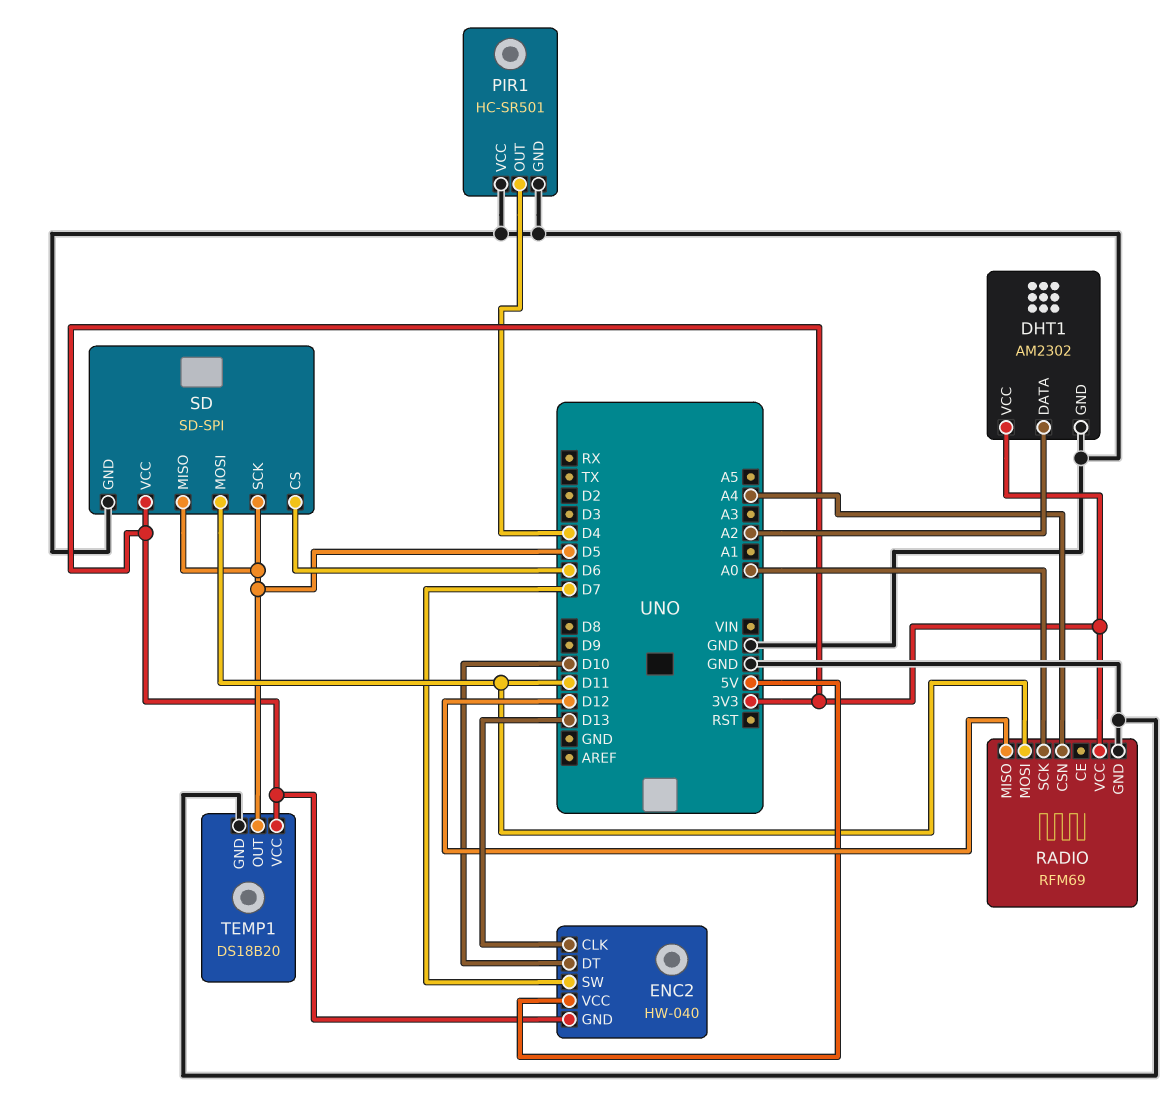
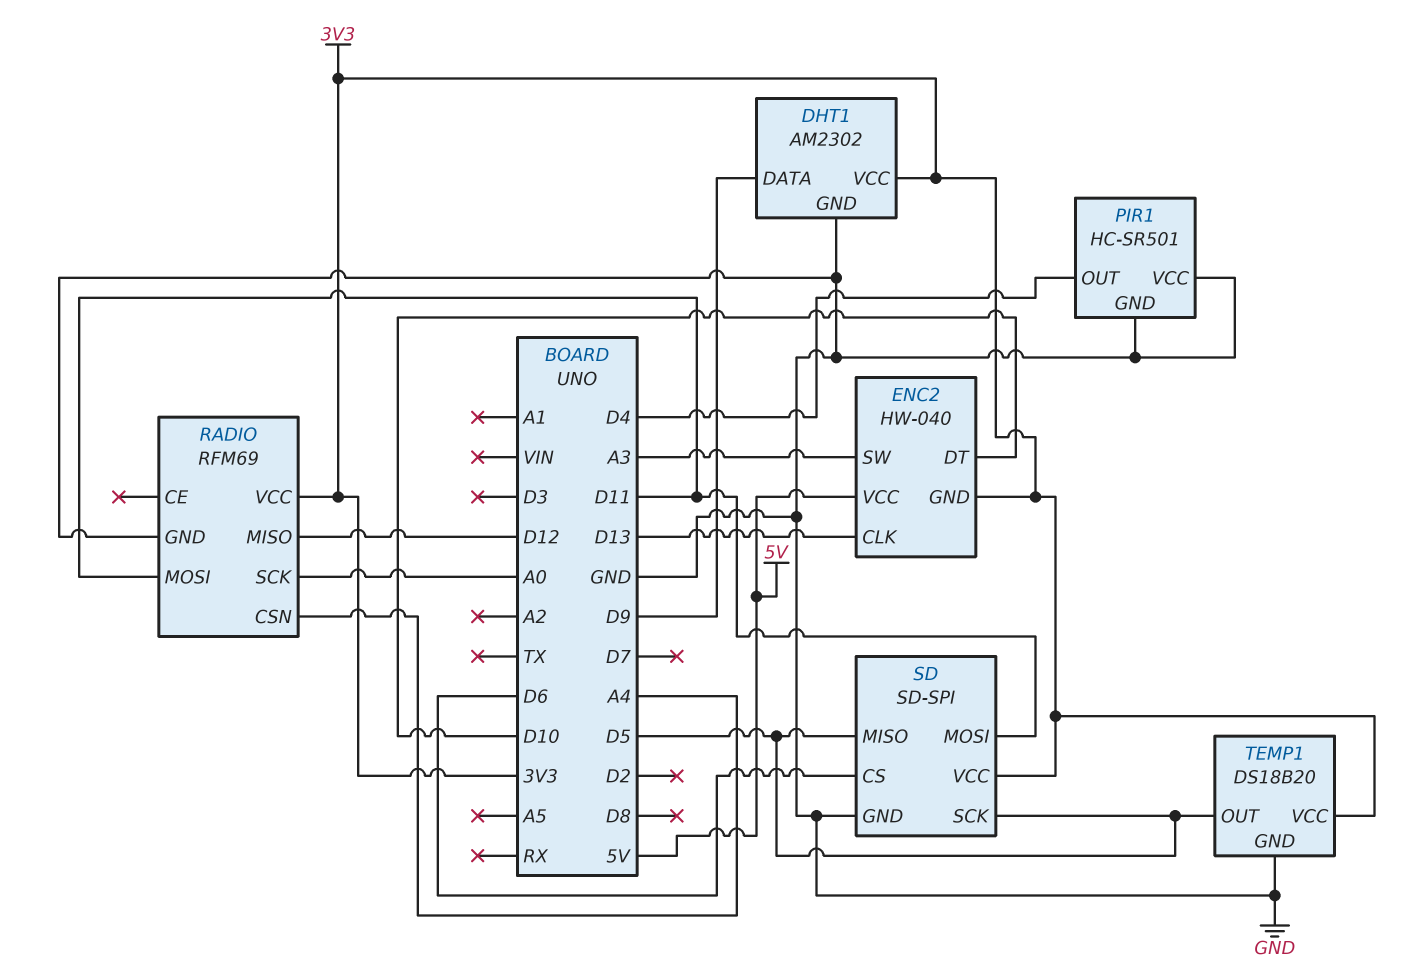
DHT1 pin DATA: A2 -> D9
ENC2 pin SW: D7 -> A3

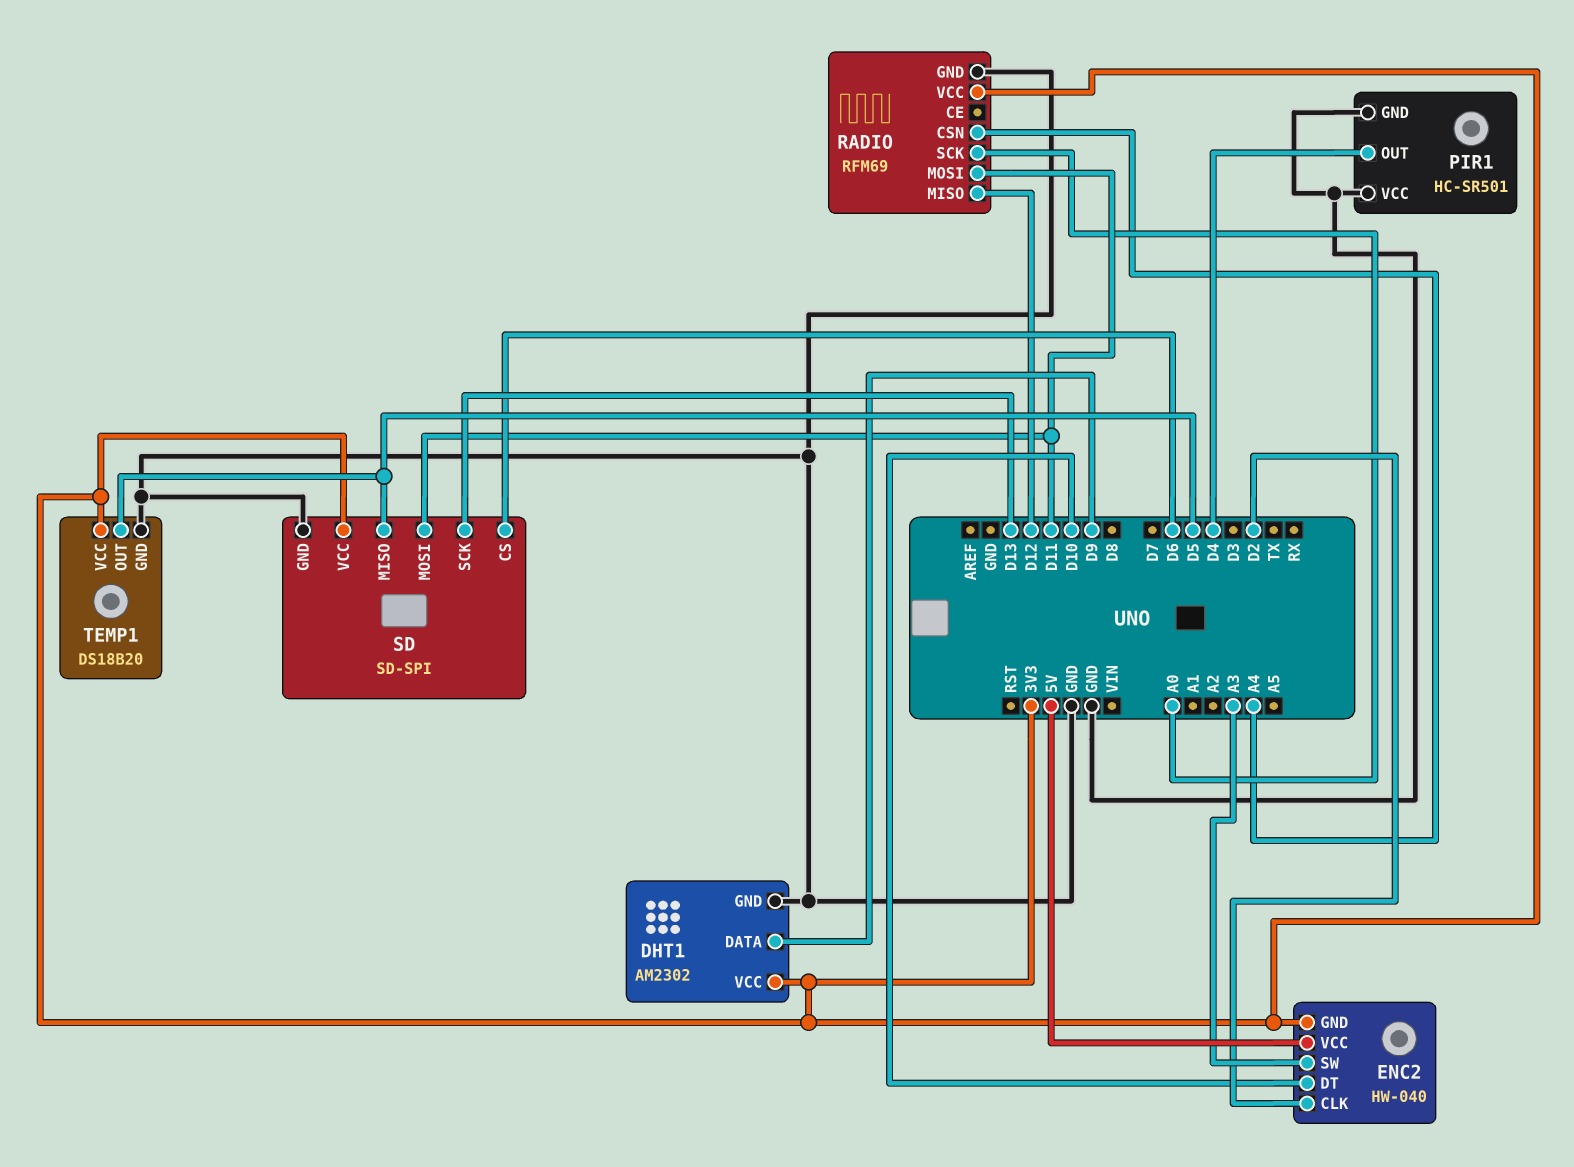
ENC2 pin CLK: D13 -> D2
SD pin SCK: D5 -> D13

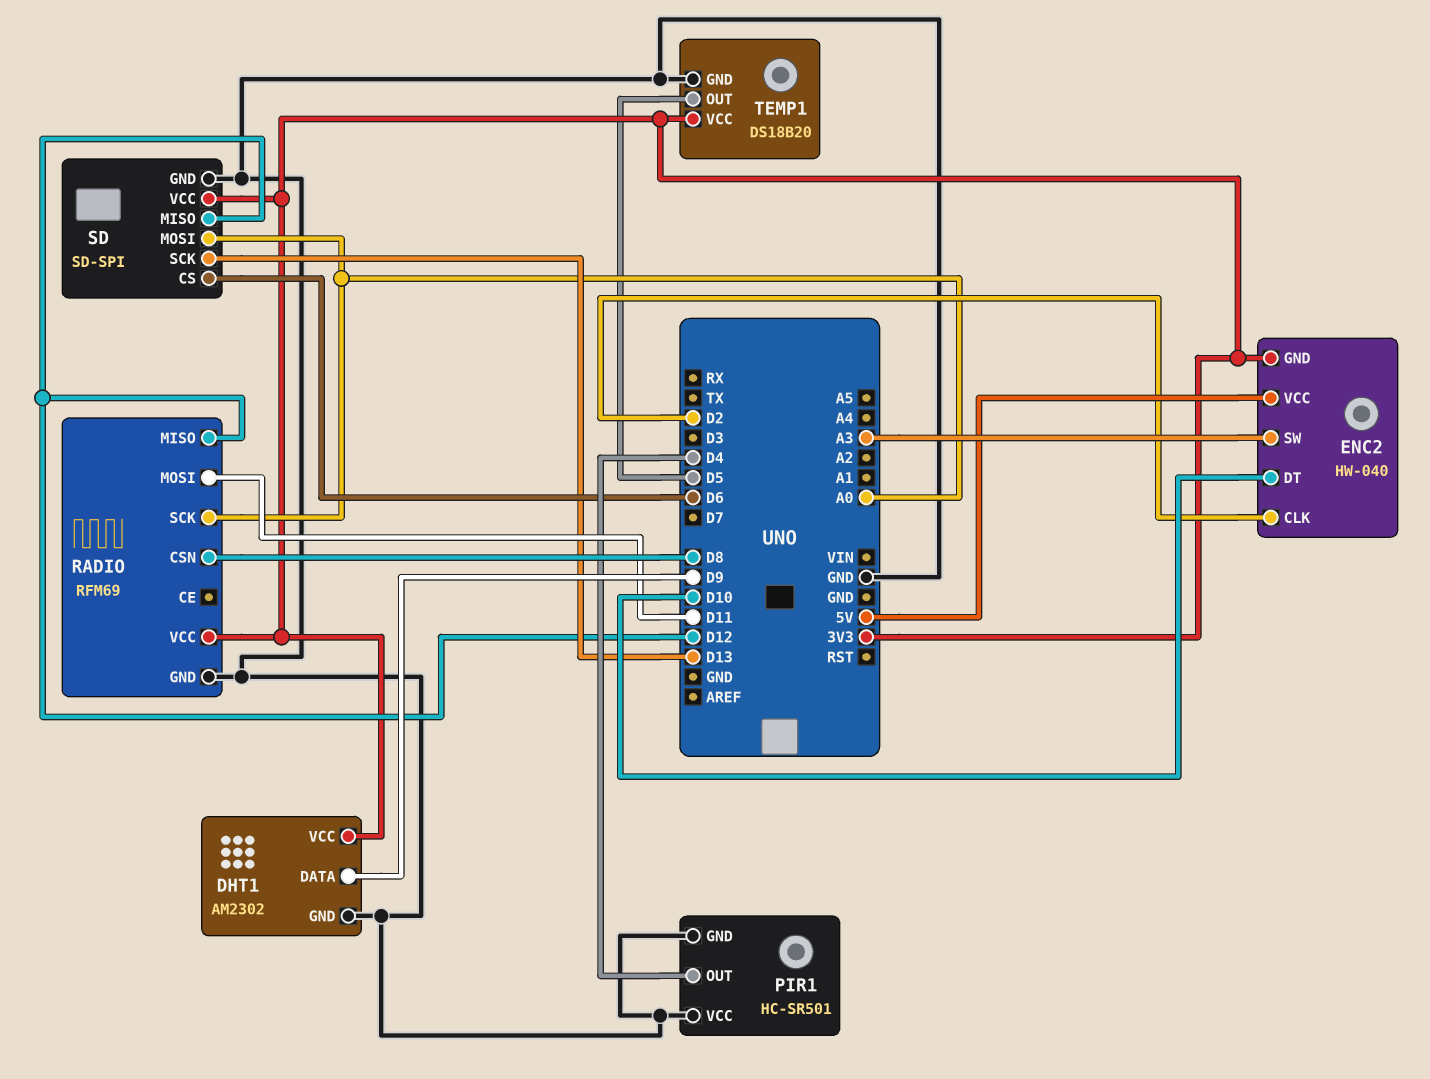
RADIO pin CSN: A4 -> D8
SD pin MISO: D5 -> D12
SD pin MOSI: D11 -> A0

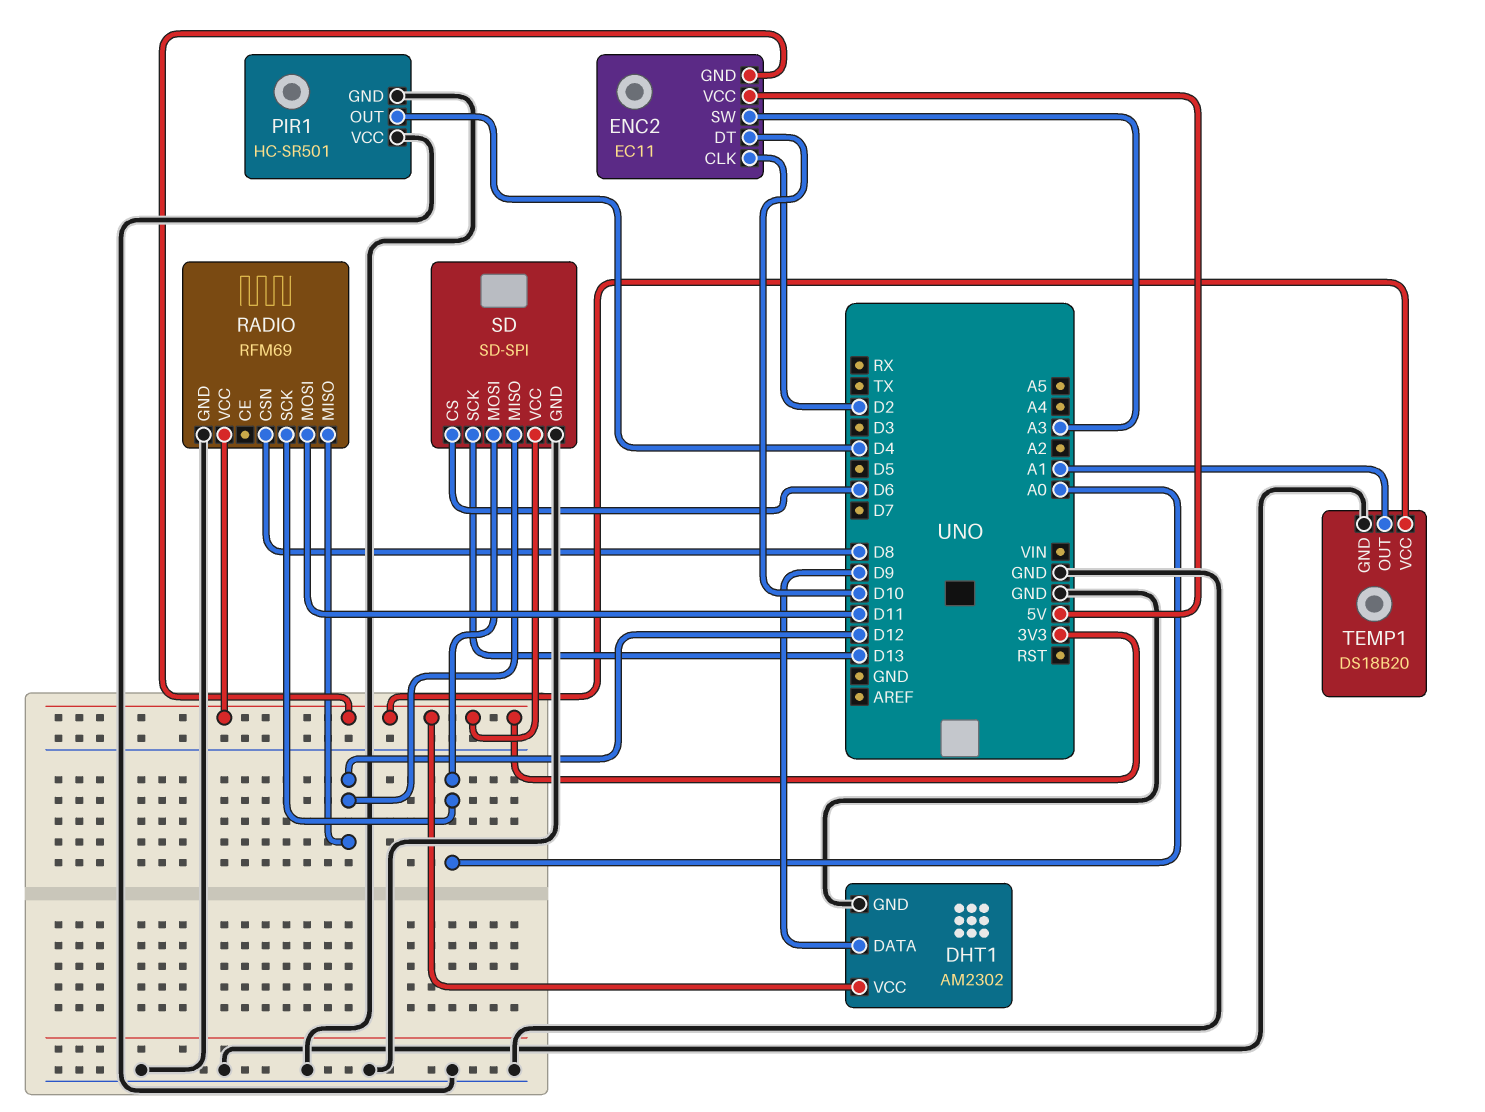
ENC2: HW-040 -> EC11
TEMP1 pin OUT: D5 -> A1

